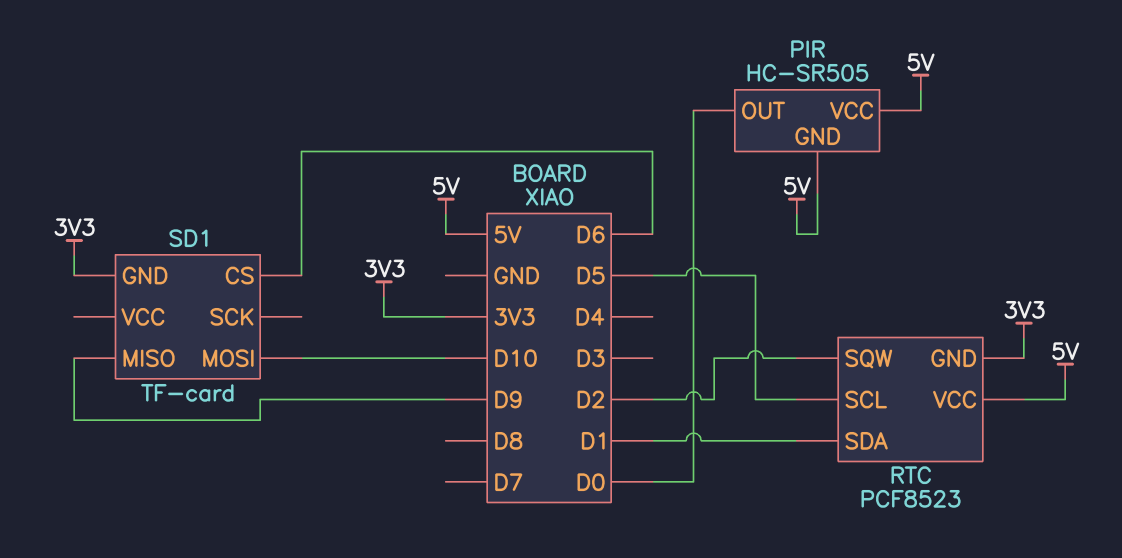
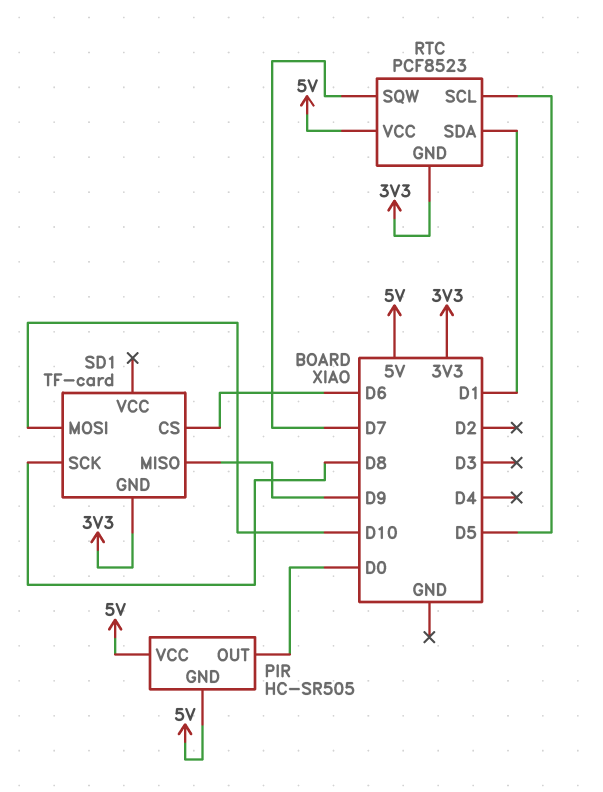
RTC pin SQW: D2 -> D7
SD1 pin SCK: none -> D8

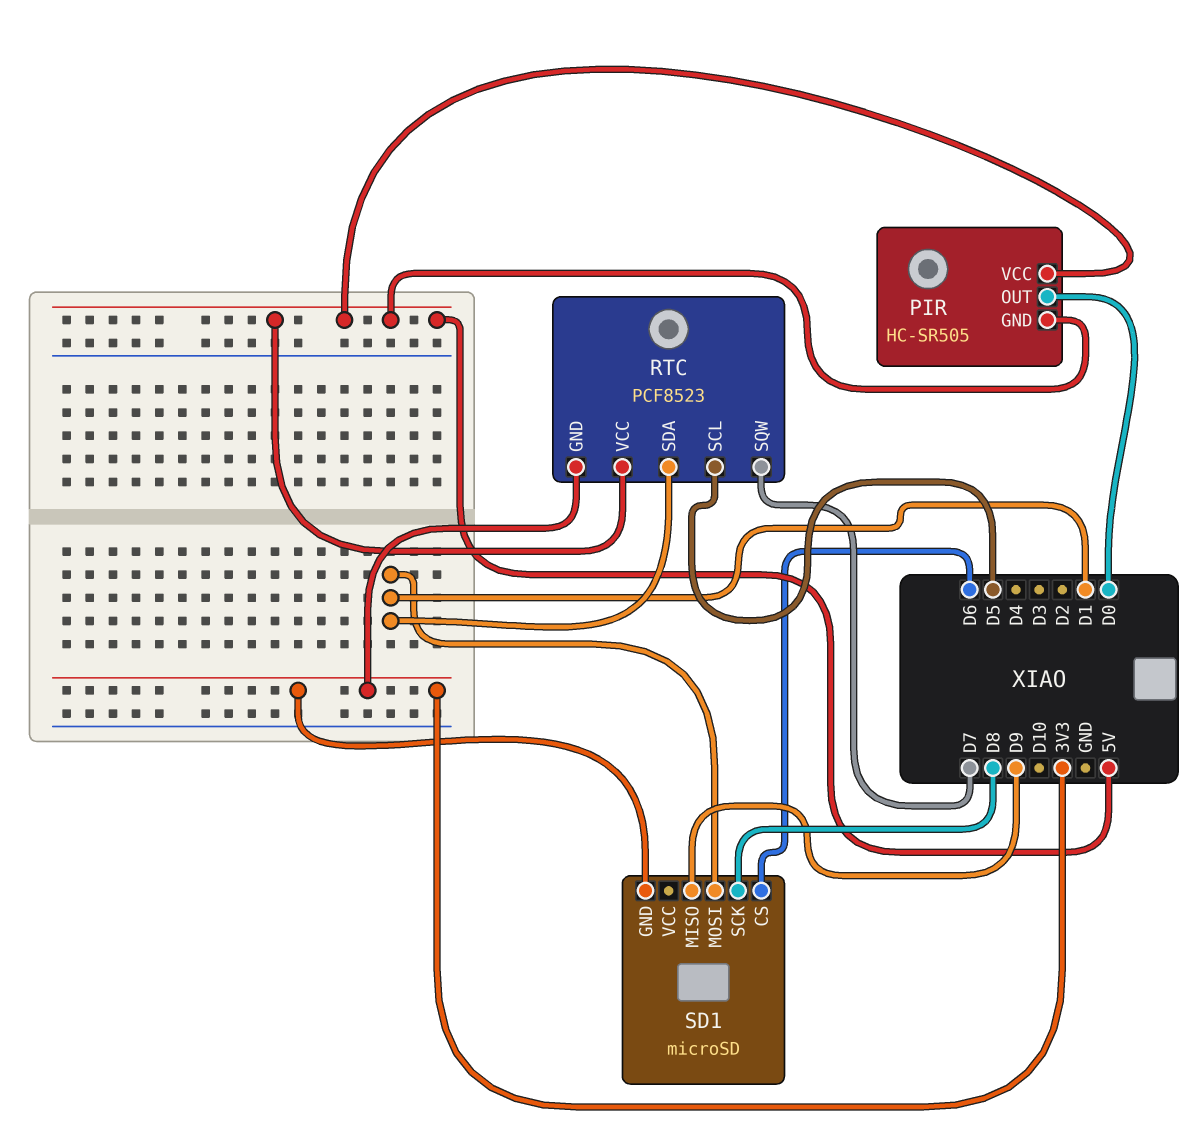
SD1: TF-card -> microSD
SD1 pin MOSI: D10 -> D1

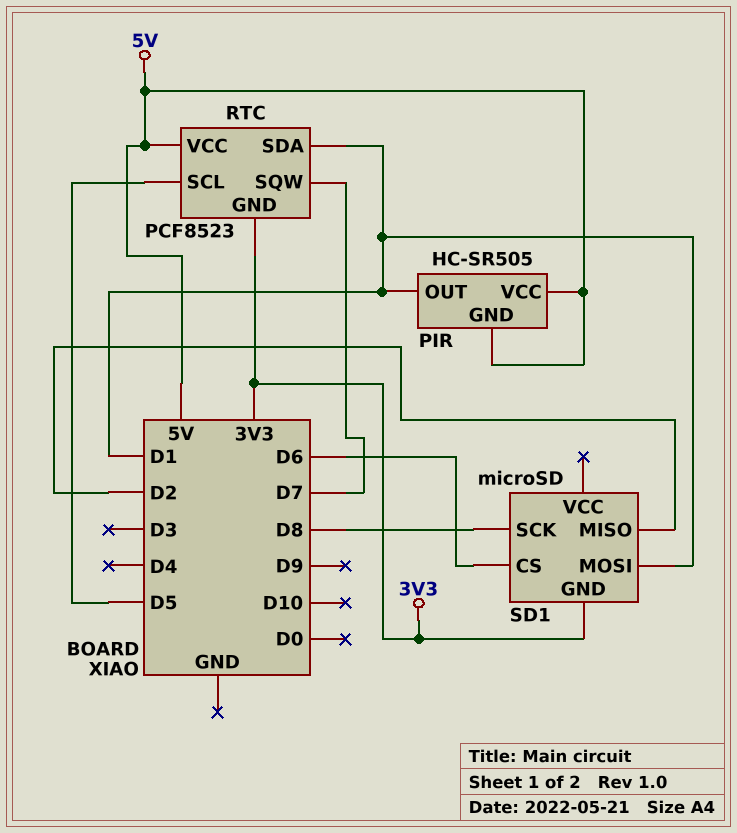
PIR pin OUT: D0 -> D1
SD1 pin MISO: D9 -> D2

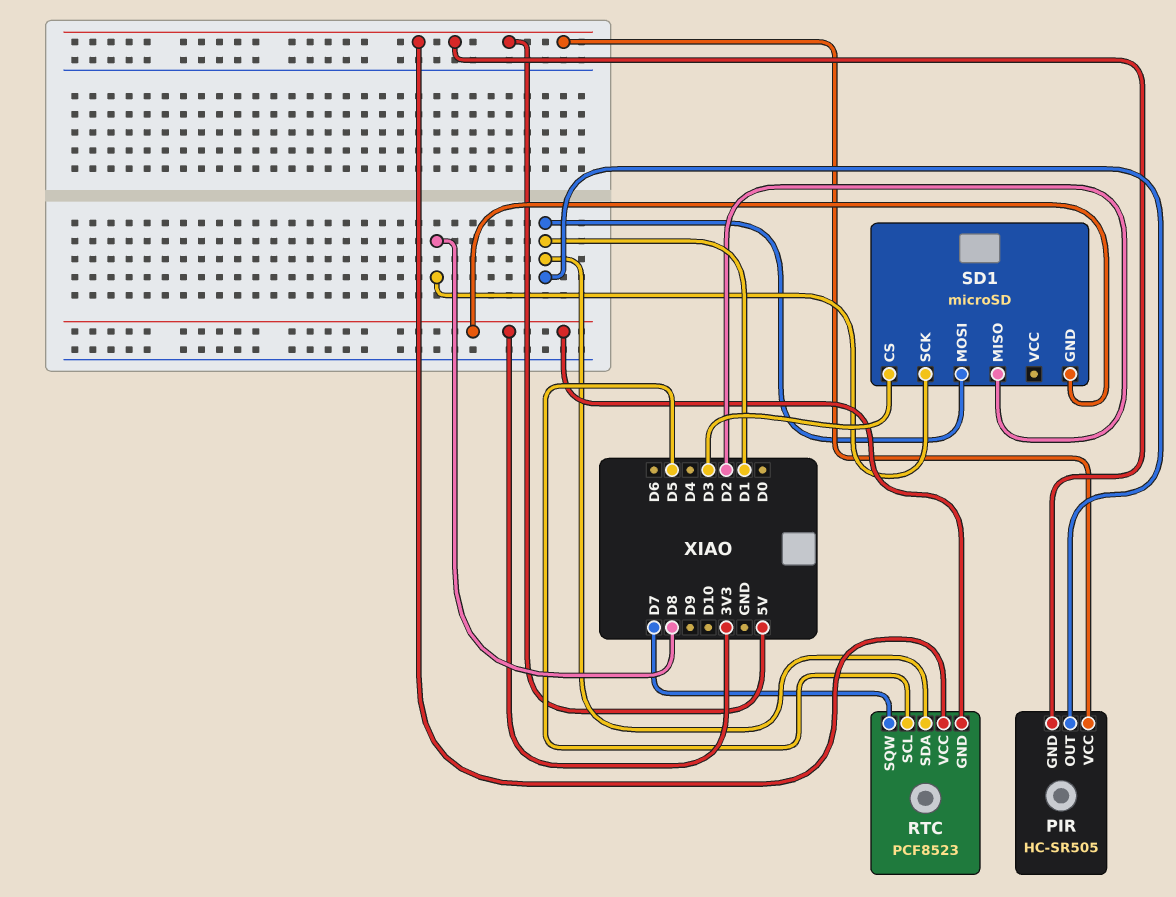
SD1 pin CS: D6 -> D3

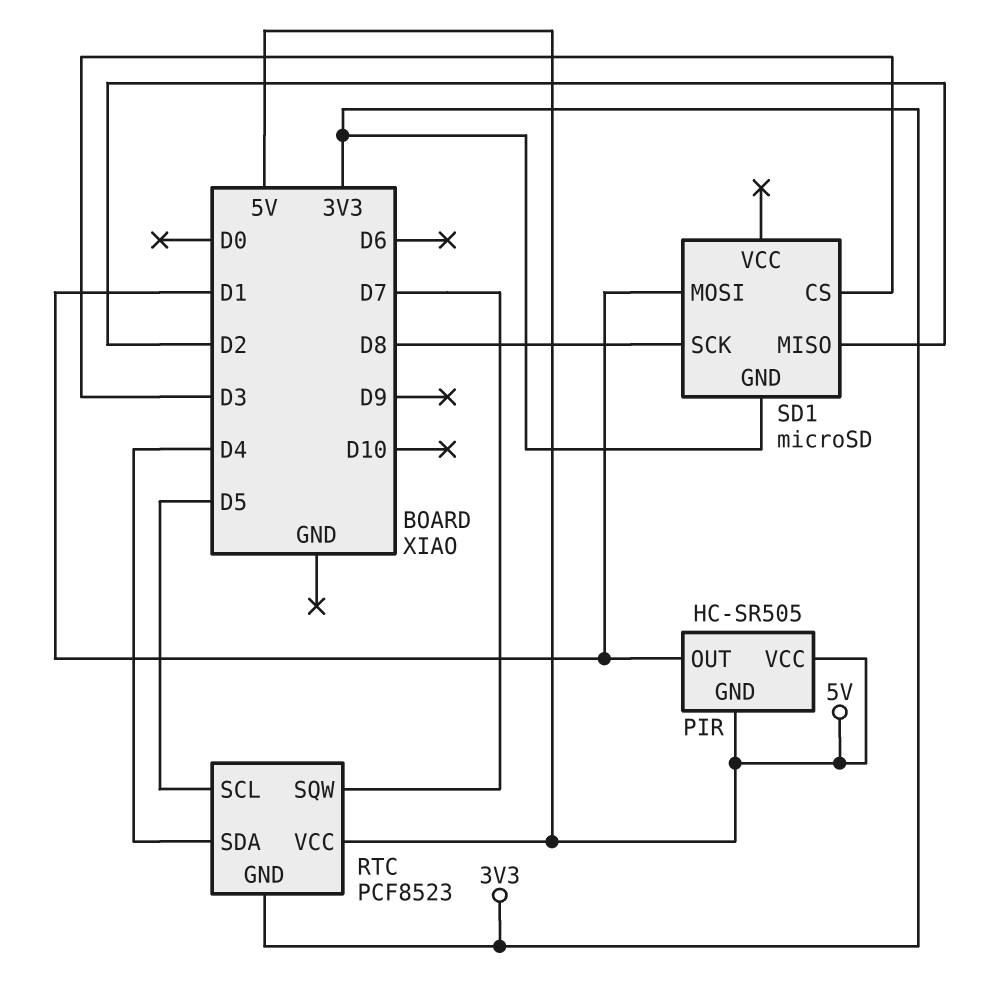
RTC pin SDA: D1 -> D4

